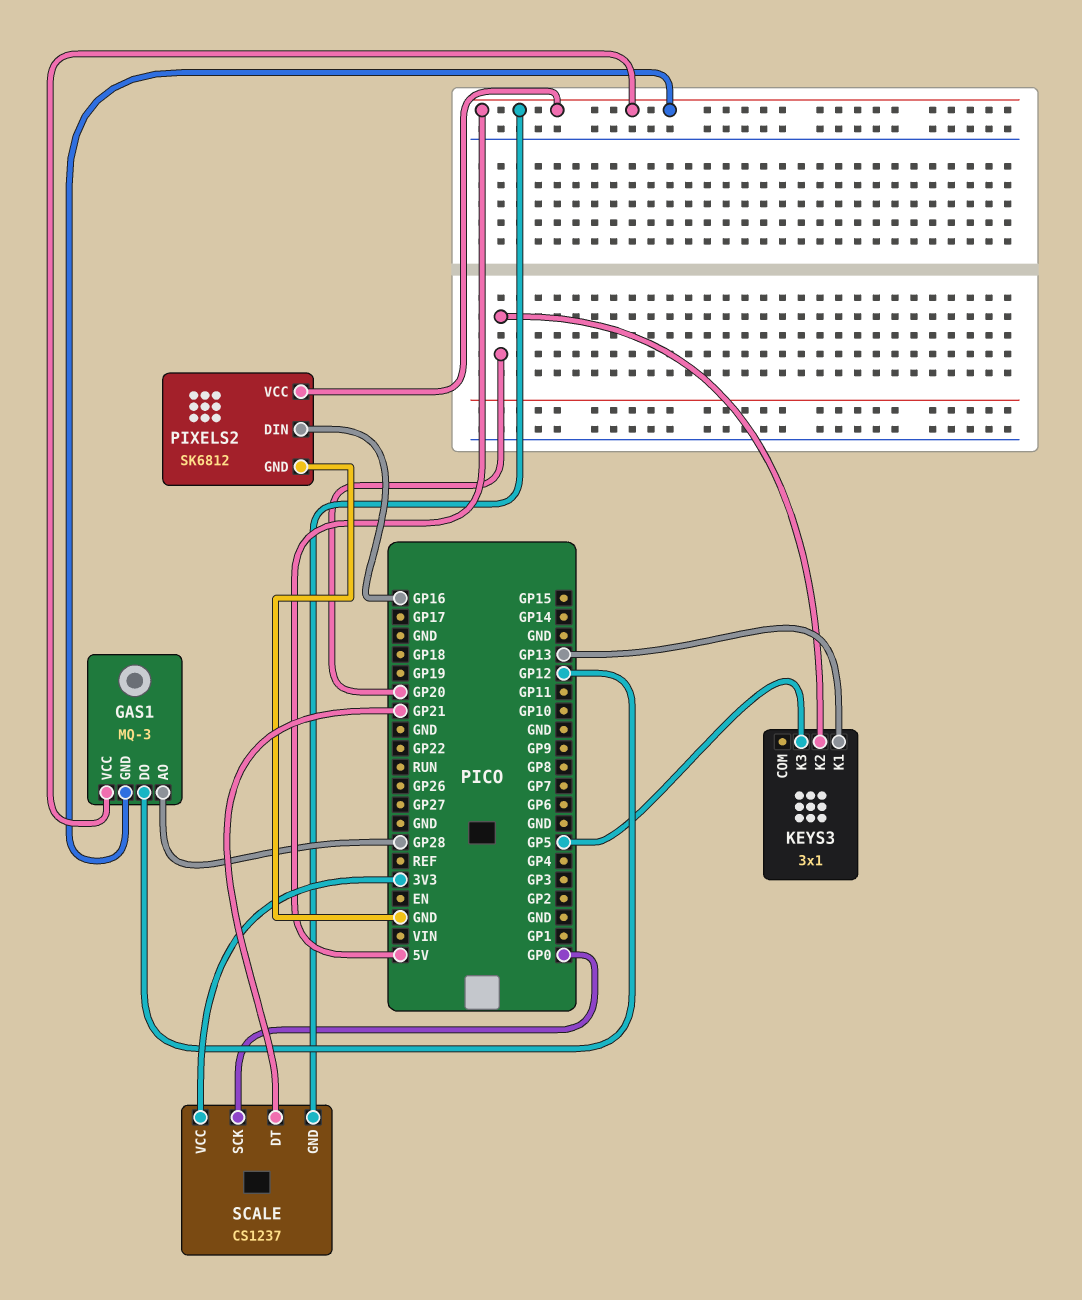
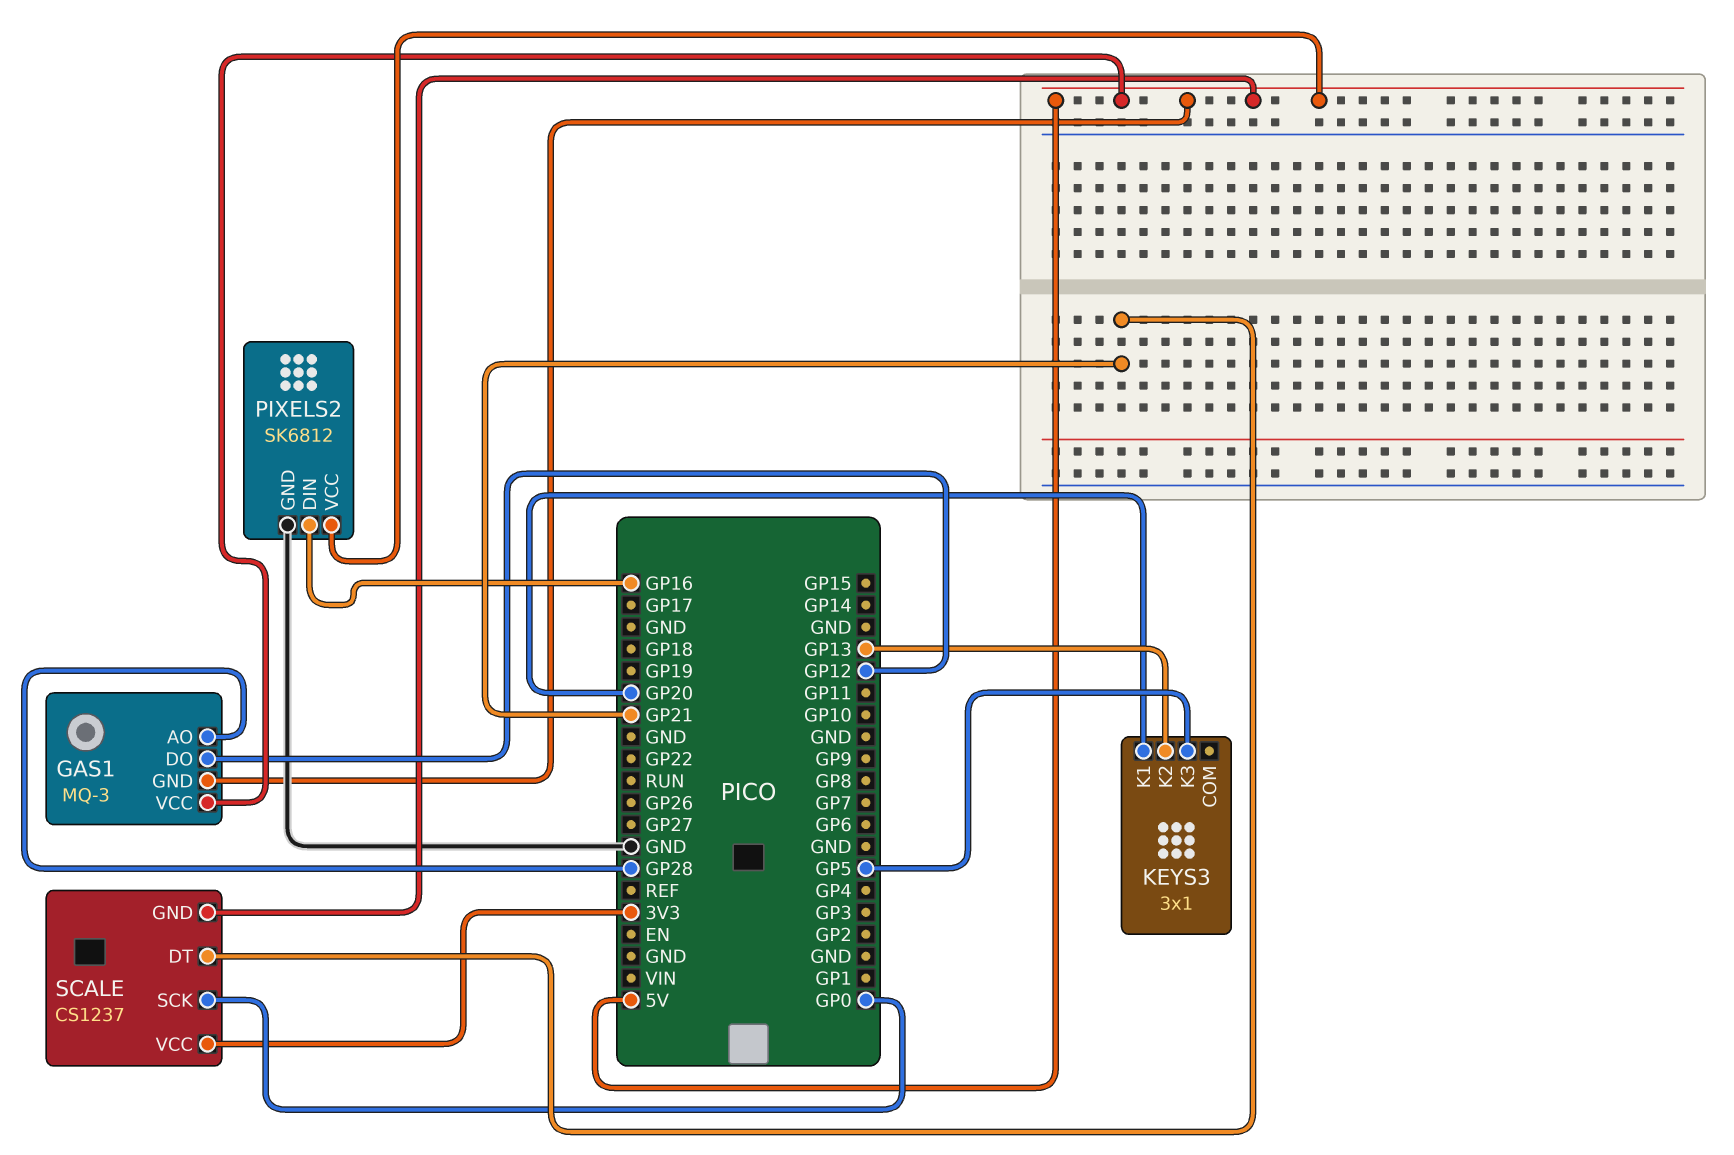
KEYS3 pin K1: GP13 -> GP20
KEYS3 pin K2: GP20 -> GP13

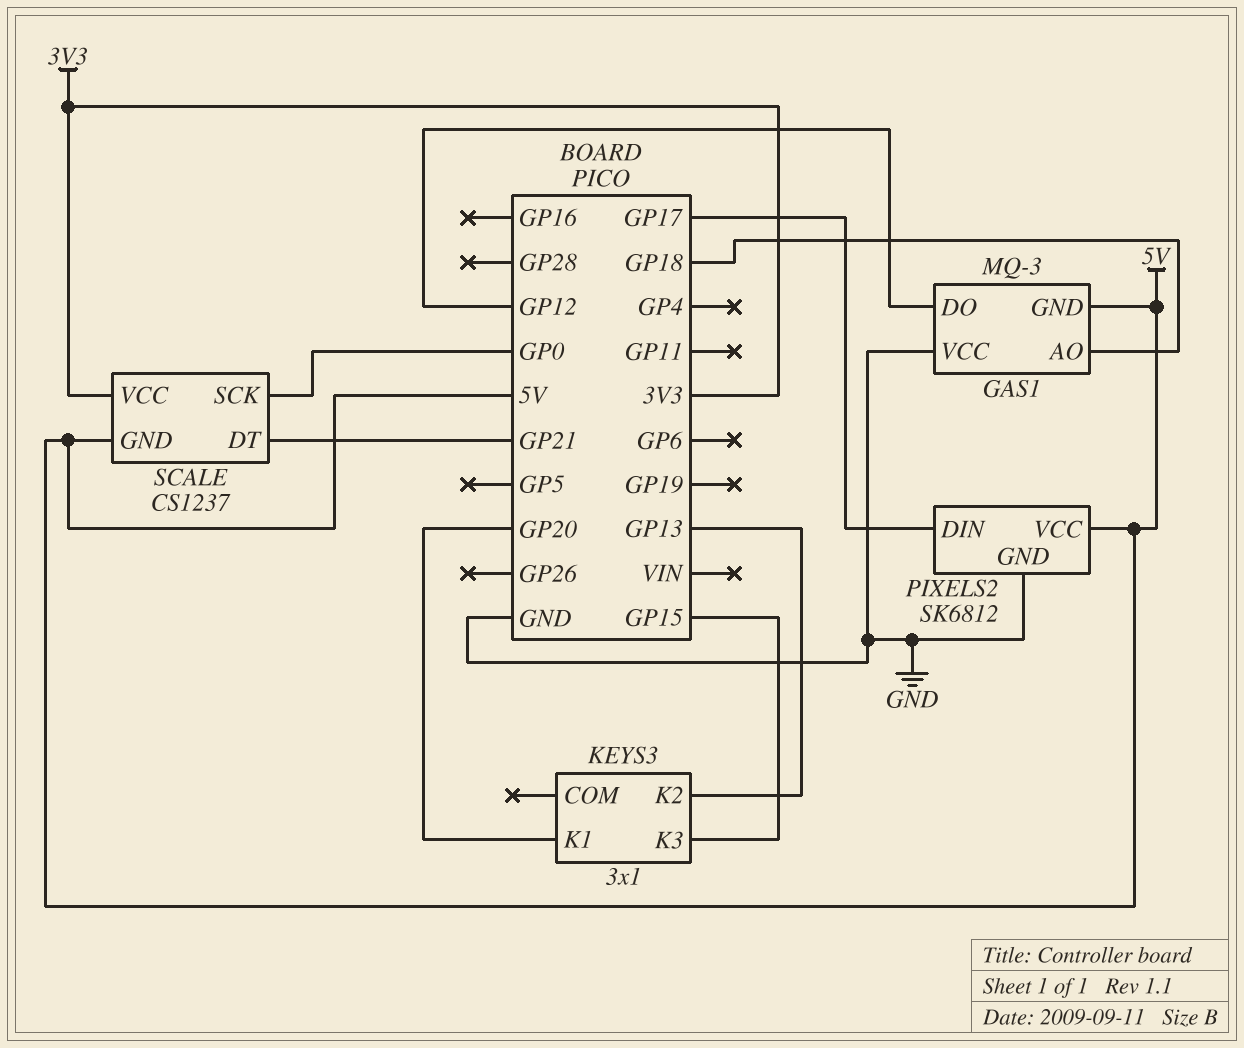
GAS1 pin AO: GP28 -> GP18
GAS1 pin VCC: 5V -> GND
KEYS3 pin K3: GP5 -> GP15
PIXELS2 pin DIN: GP16 -> GP17

